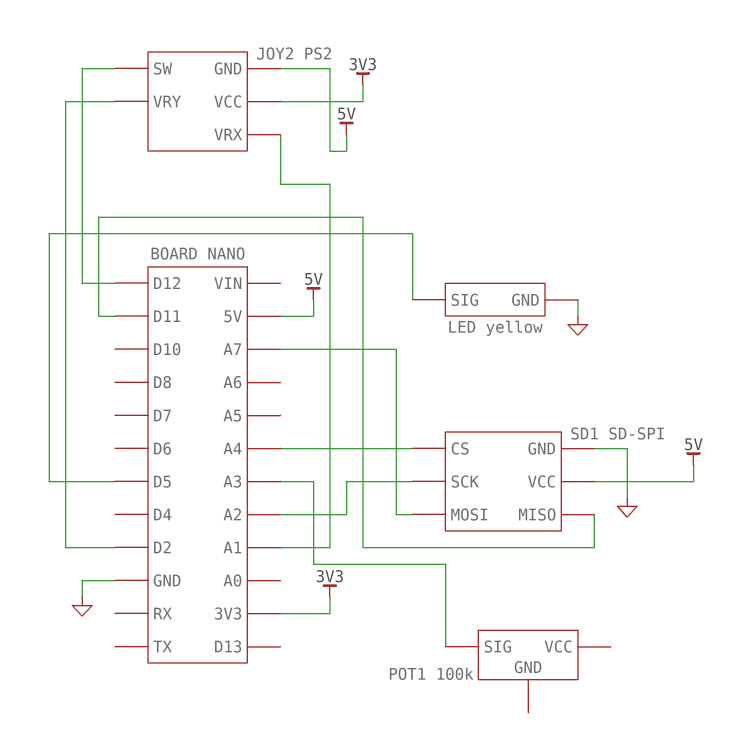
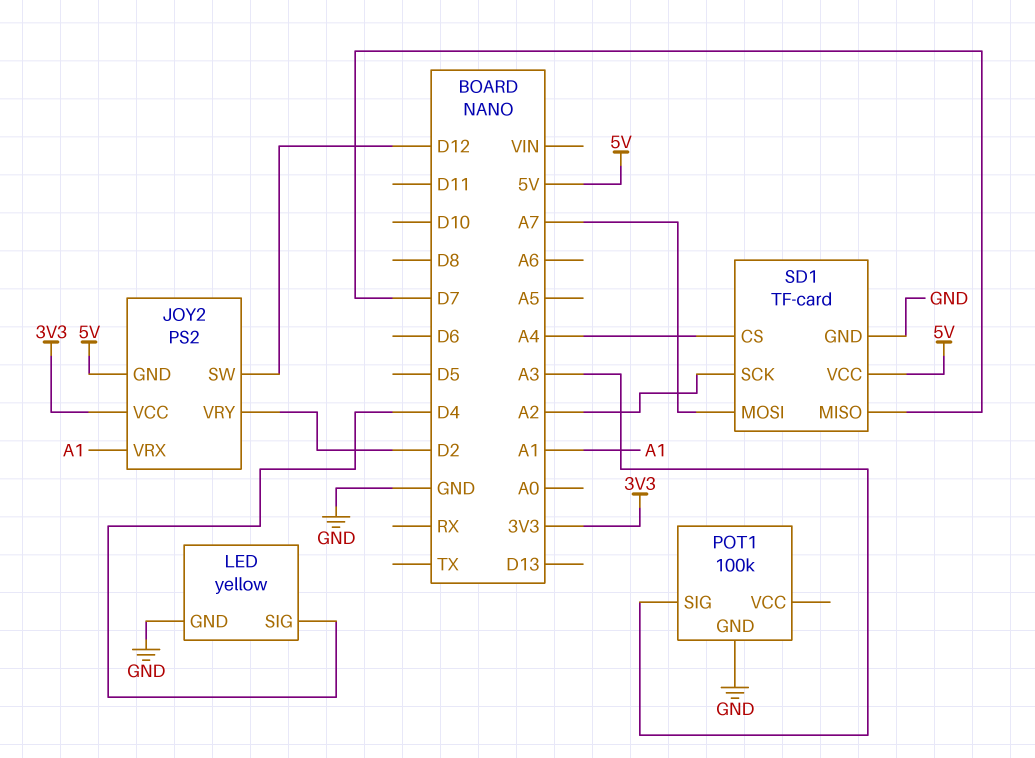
LED pin SIG: D5 -> D4
POT1 pin GND: none -> GND
SD1: SD-SPI -> TF-card
SD1 pin MISO: D11 -> D7

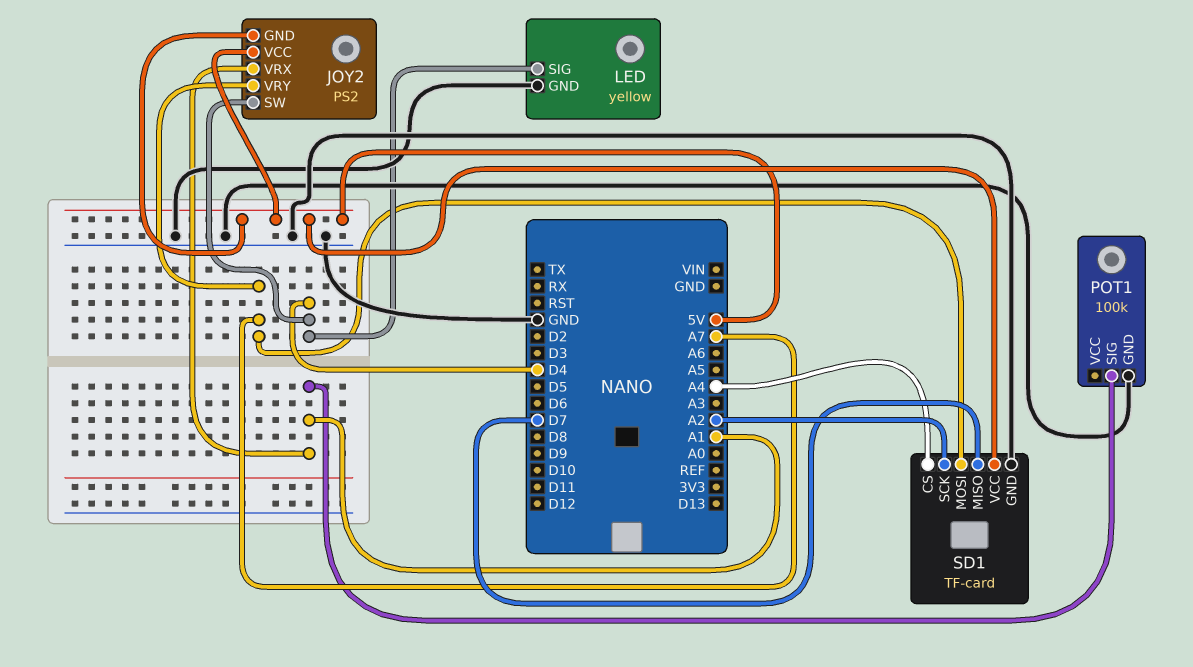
JOY2 pin SW: D12 -> D4
JOY2 pin VCC: 3V3 -> 5V
JOY2 pin VRY: D2 -> A7
POT1 pin SIG: A3 -> A1

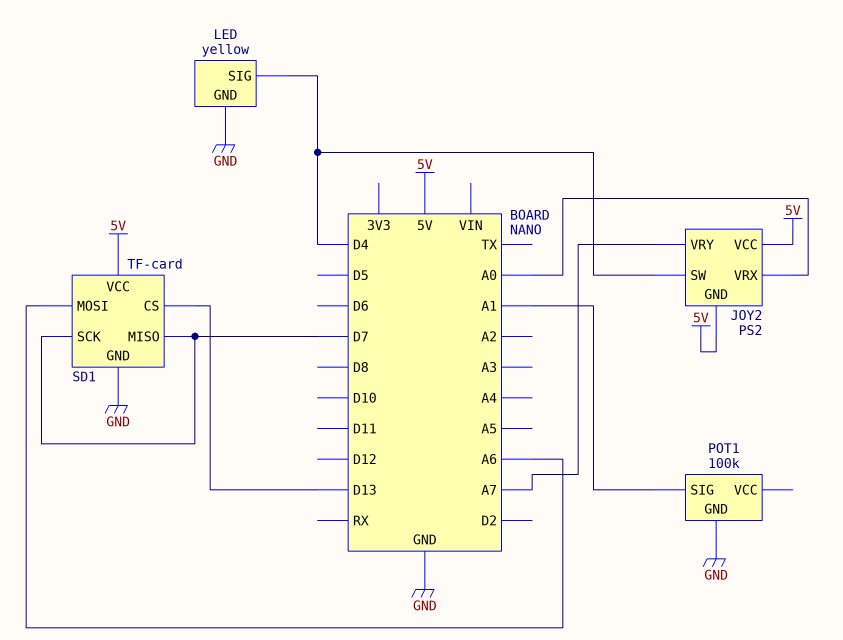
JOY2 pin VRX: A1 -> A0
SD1 pin CS: A4 -> D13
SD1 pin MOSI: A7 -> A6
SD1 pin SCK: A2 -> D7

